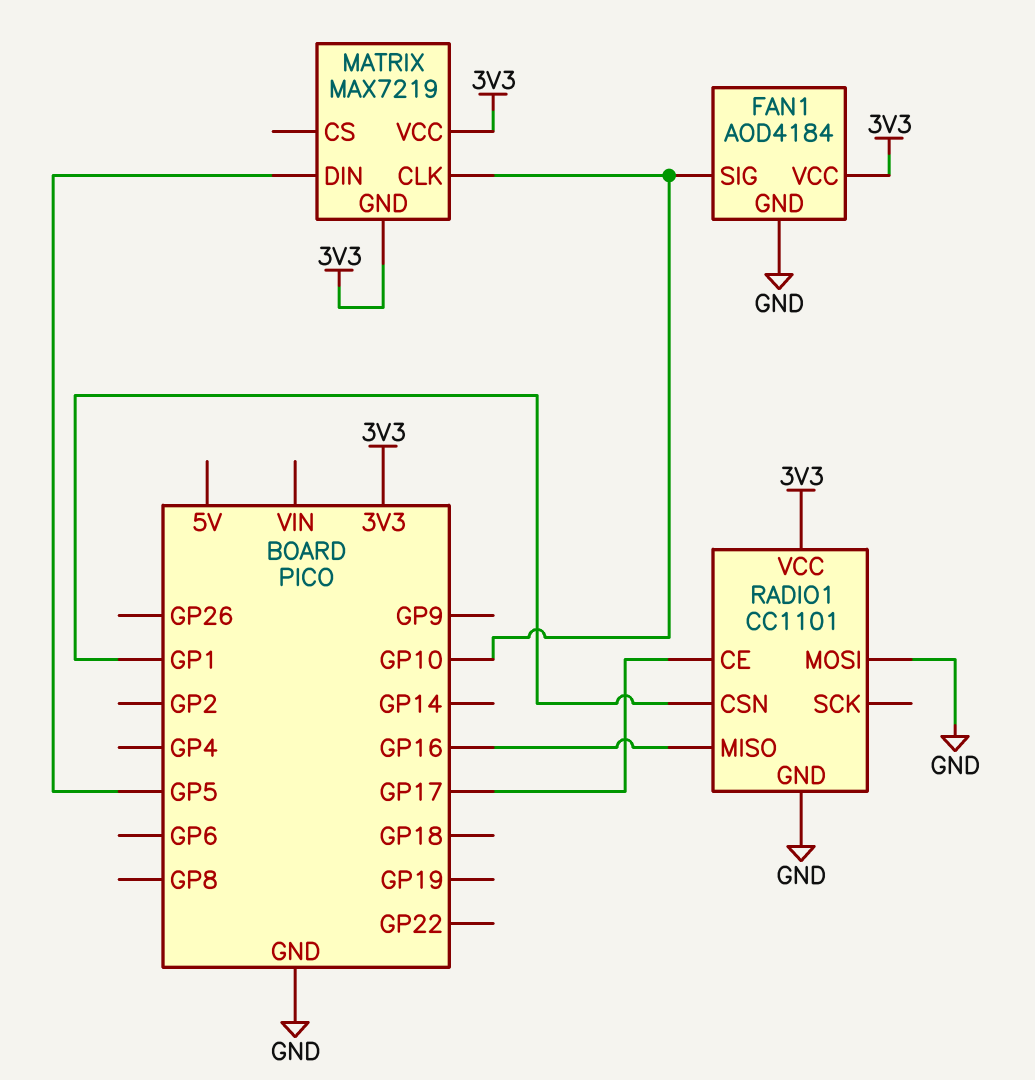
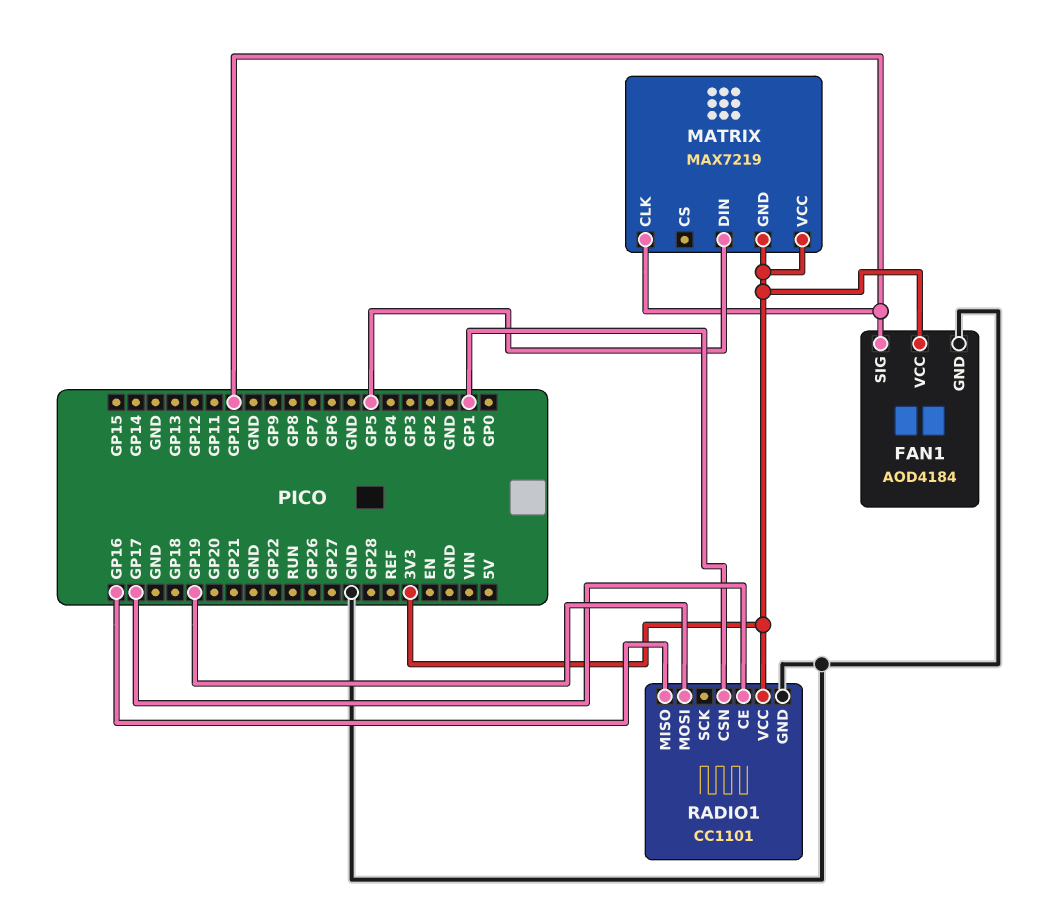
RADIO1 pin MOSI: GND -> GP19

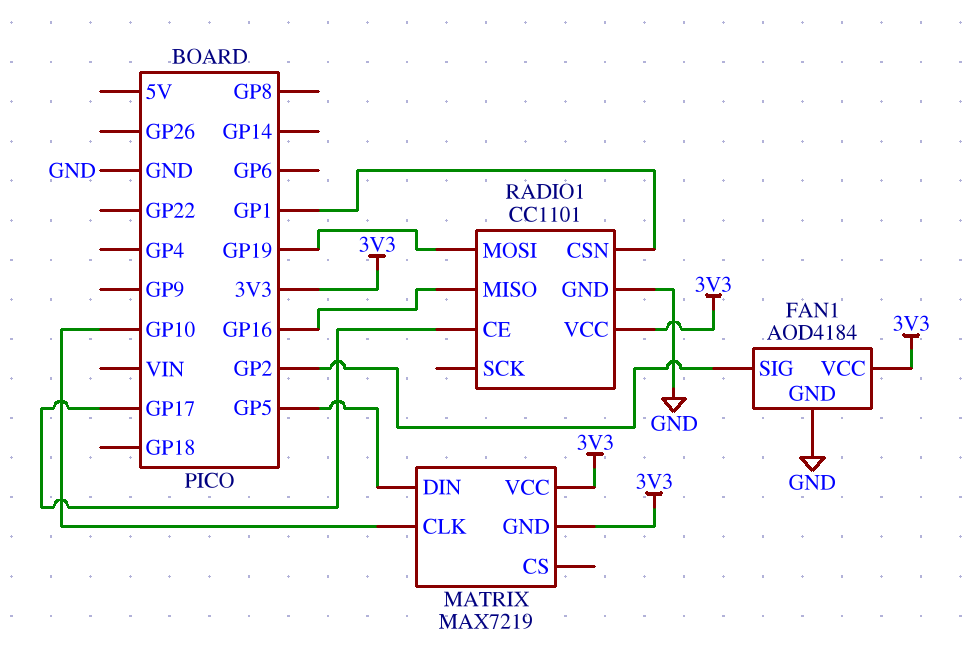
FAN1 pin SIG: GP10 -> GP2

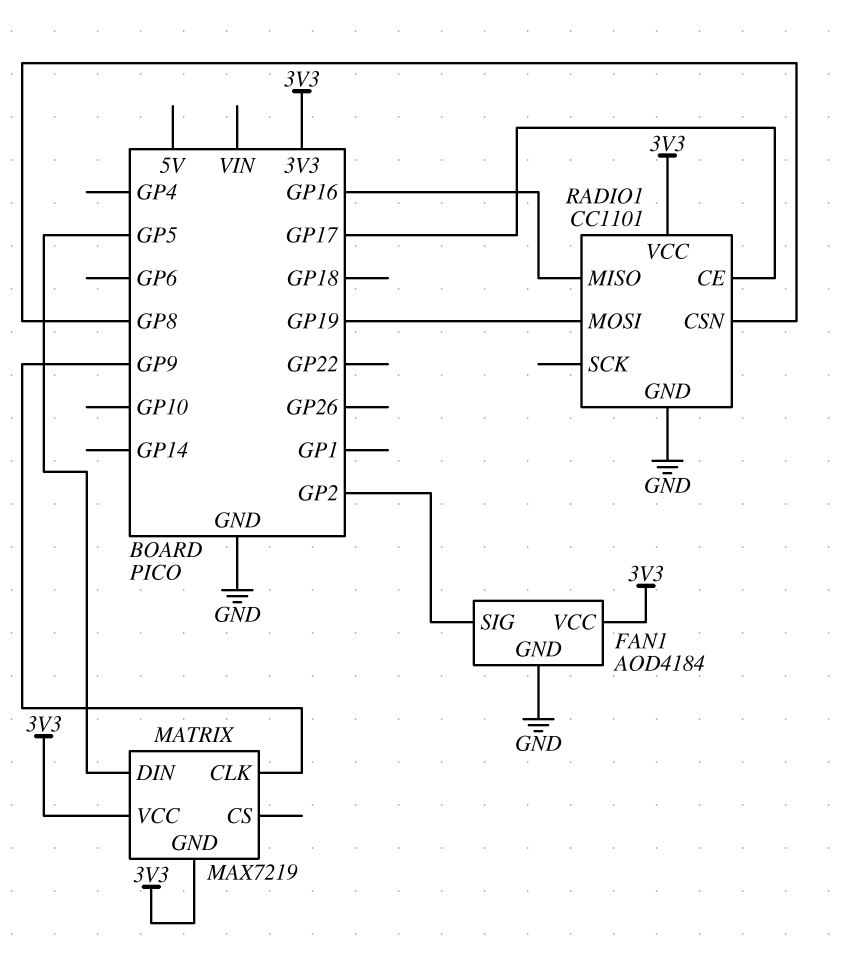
MATRIX pin CLK: GP10 -> GP9
RADIO1 pin CSN: GP1 -> GP8

